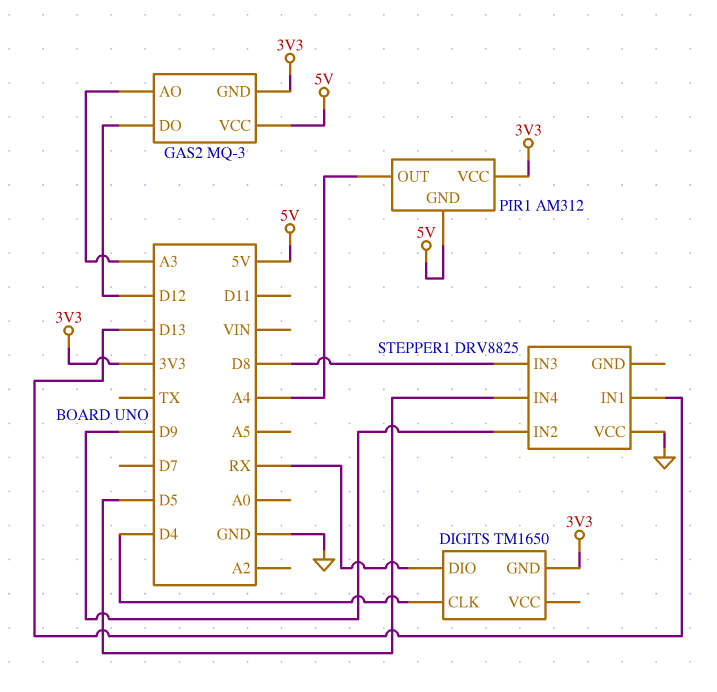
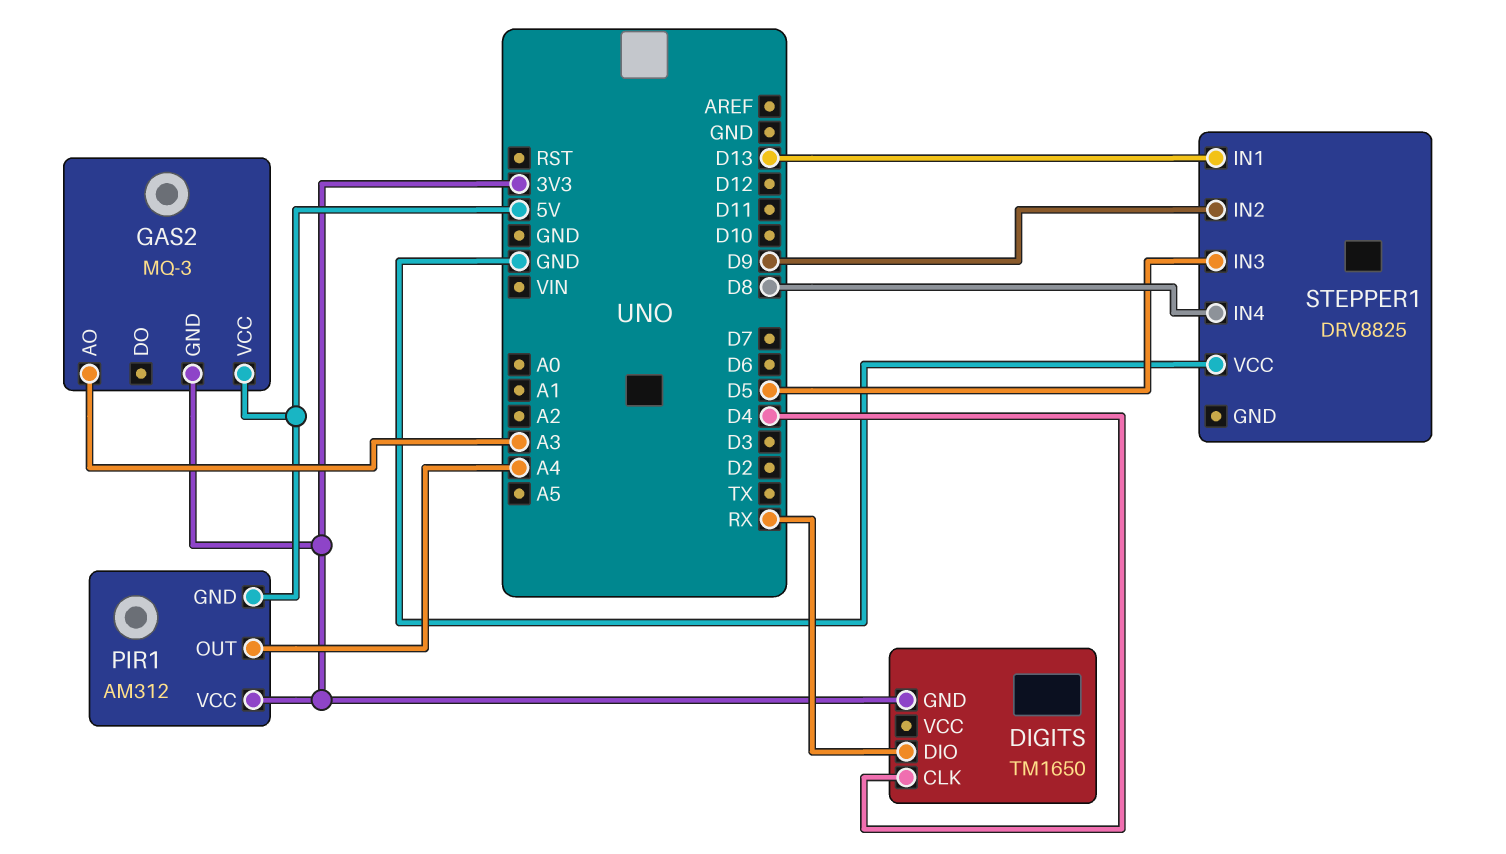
GAS2 pin DO: D12 -> none
STEPPER1 pin IN3: D8 -> D5
STEPPER1 pin IN4: D5 -> D8

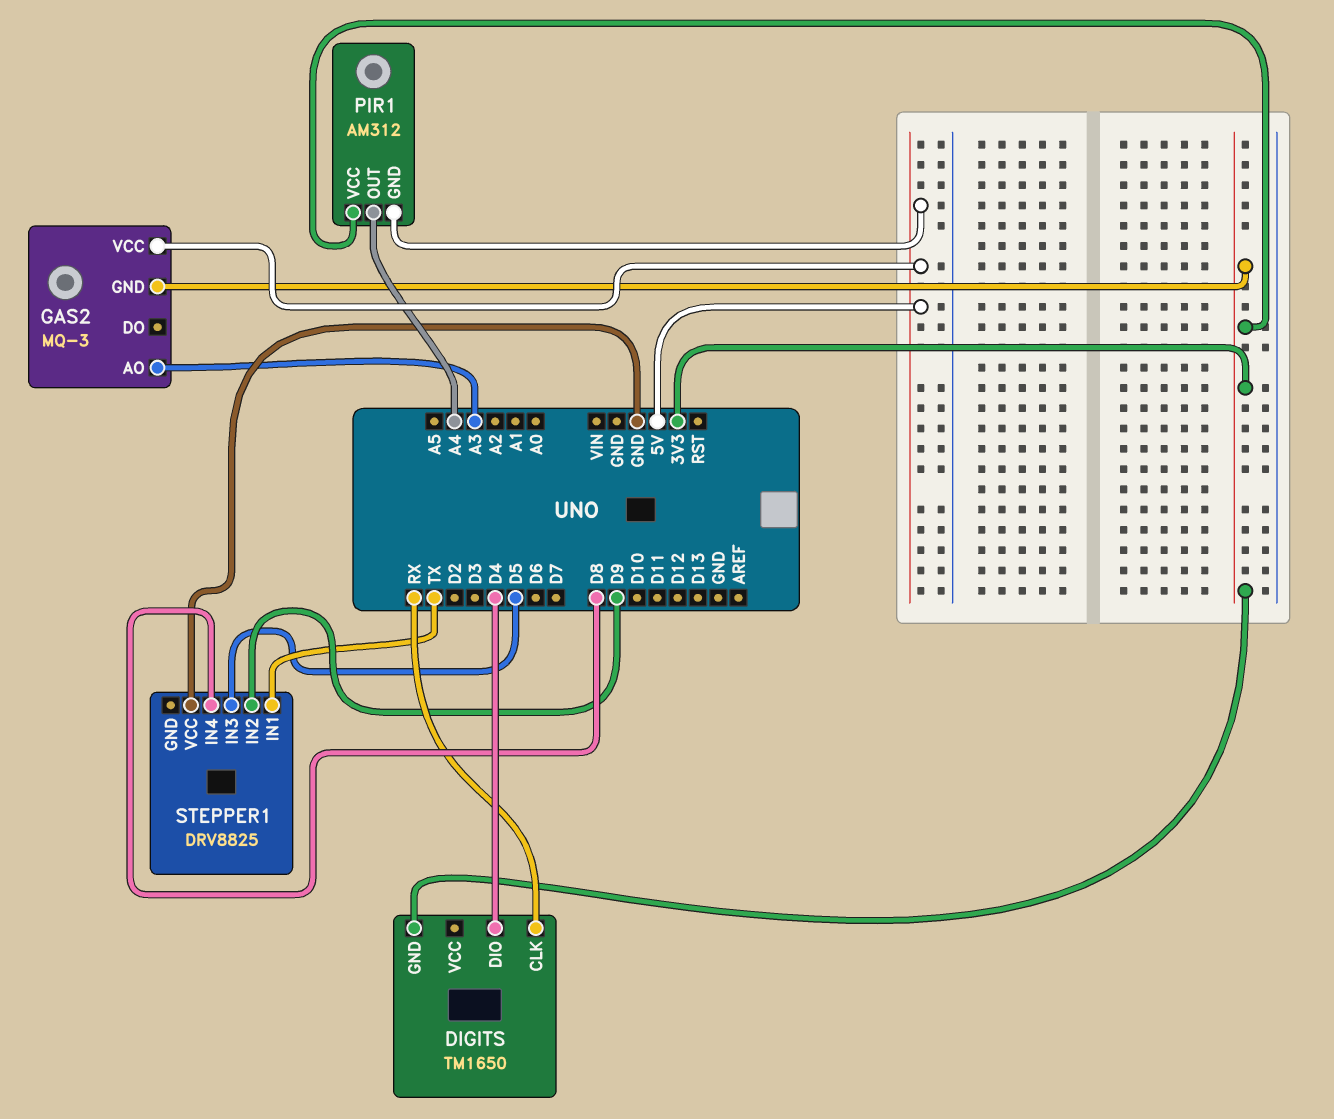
DIGITS pin CLK: D4 -> RX
DIGITS pin DIO: RX -> D4
STEPPER1 pin IN1: D13 -> TX

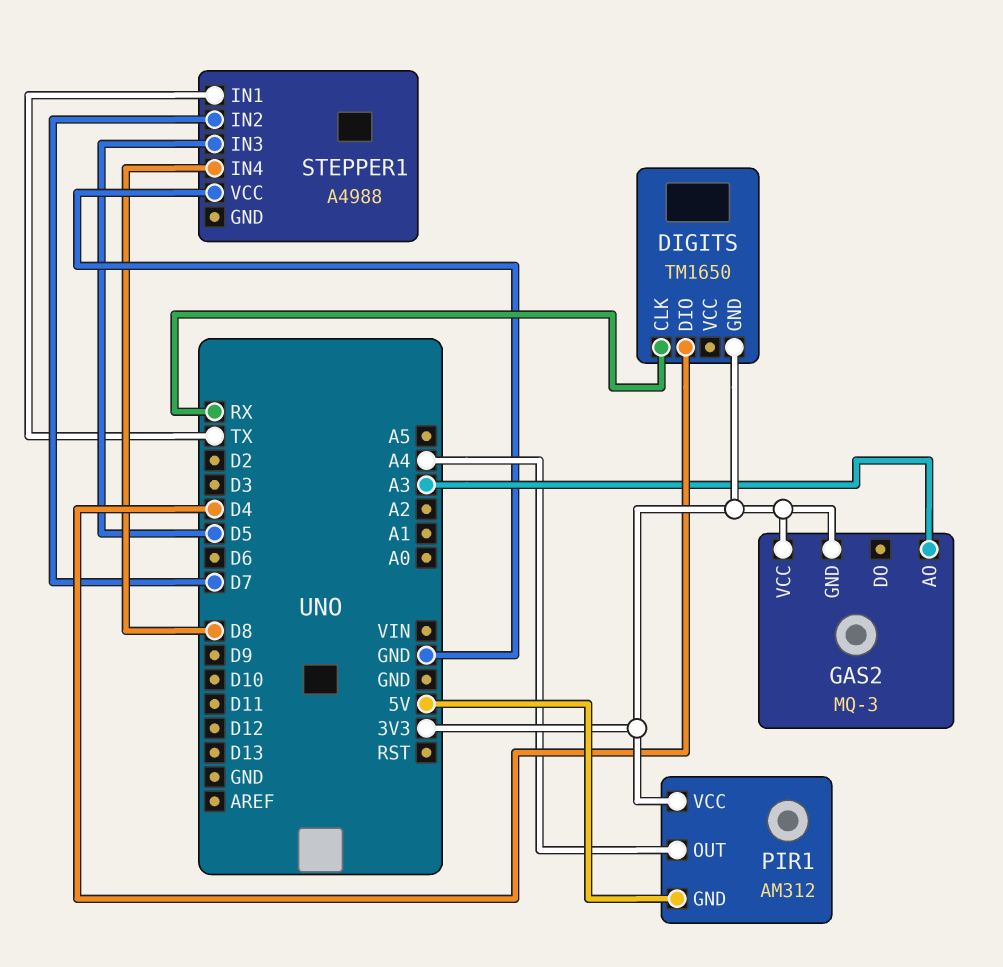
GAS2 pin VCC: 5V -> 3V3
STEPPER1: DRV8825 -> A4988
STEPPER1 pin IN2: D9 -> D7

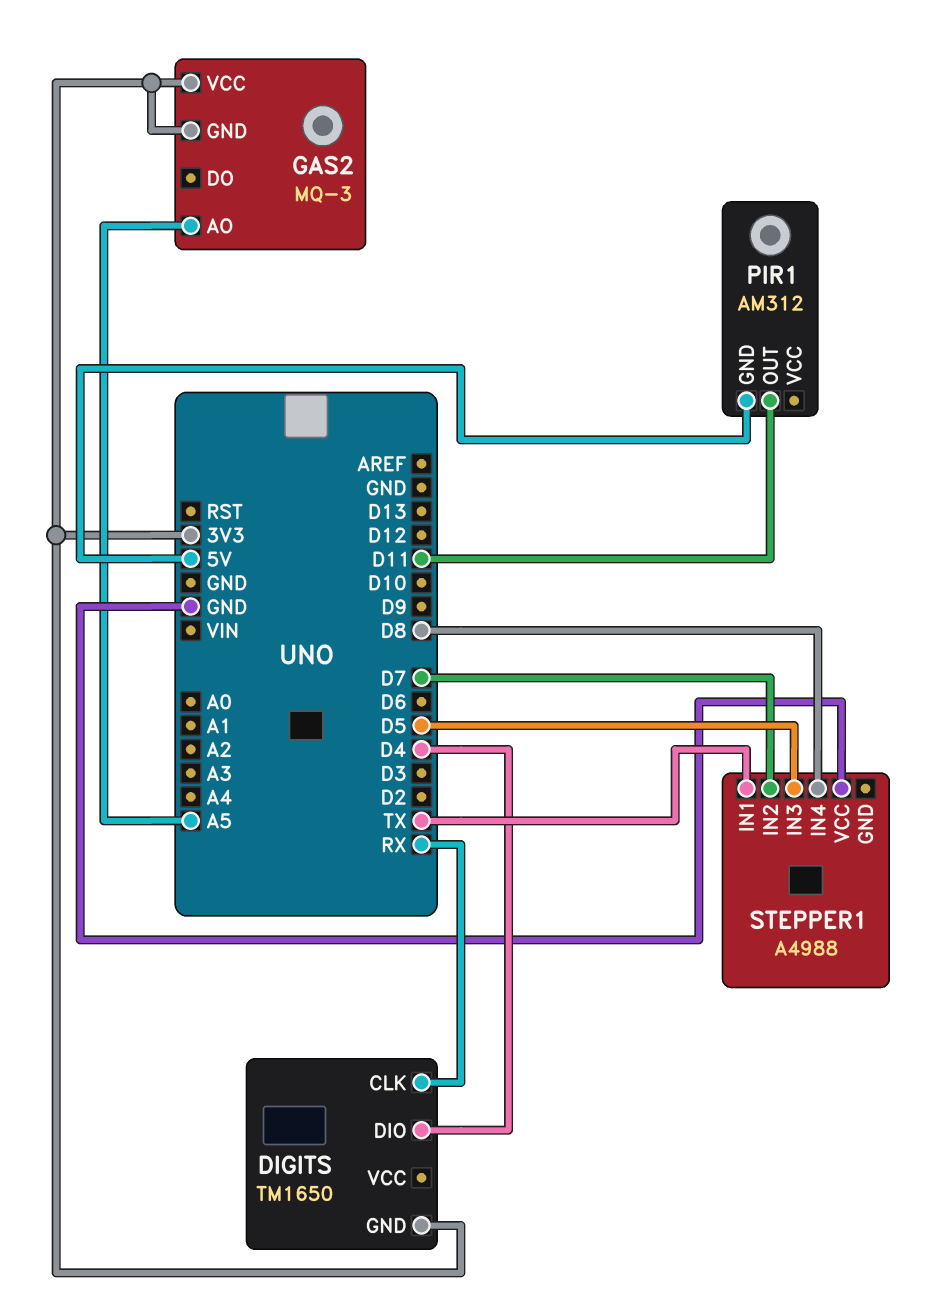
GAS2 pin AO: A3 -> A5
PIR1 pin OUT: A4 -> D11
PIR1 pin VCC: 3V3 -> none

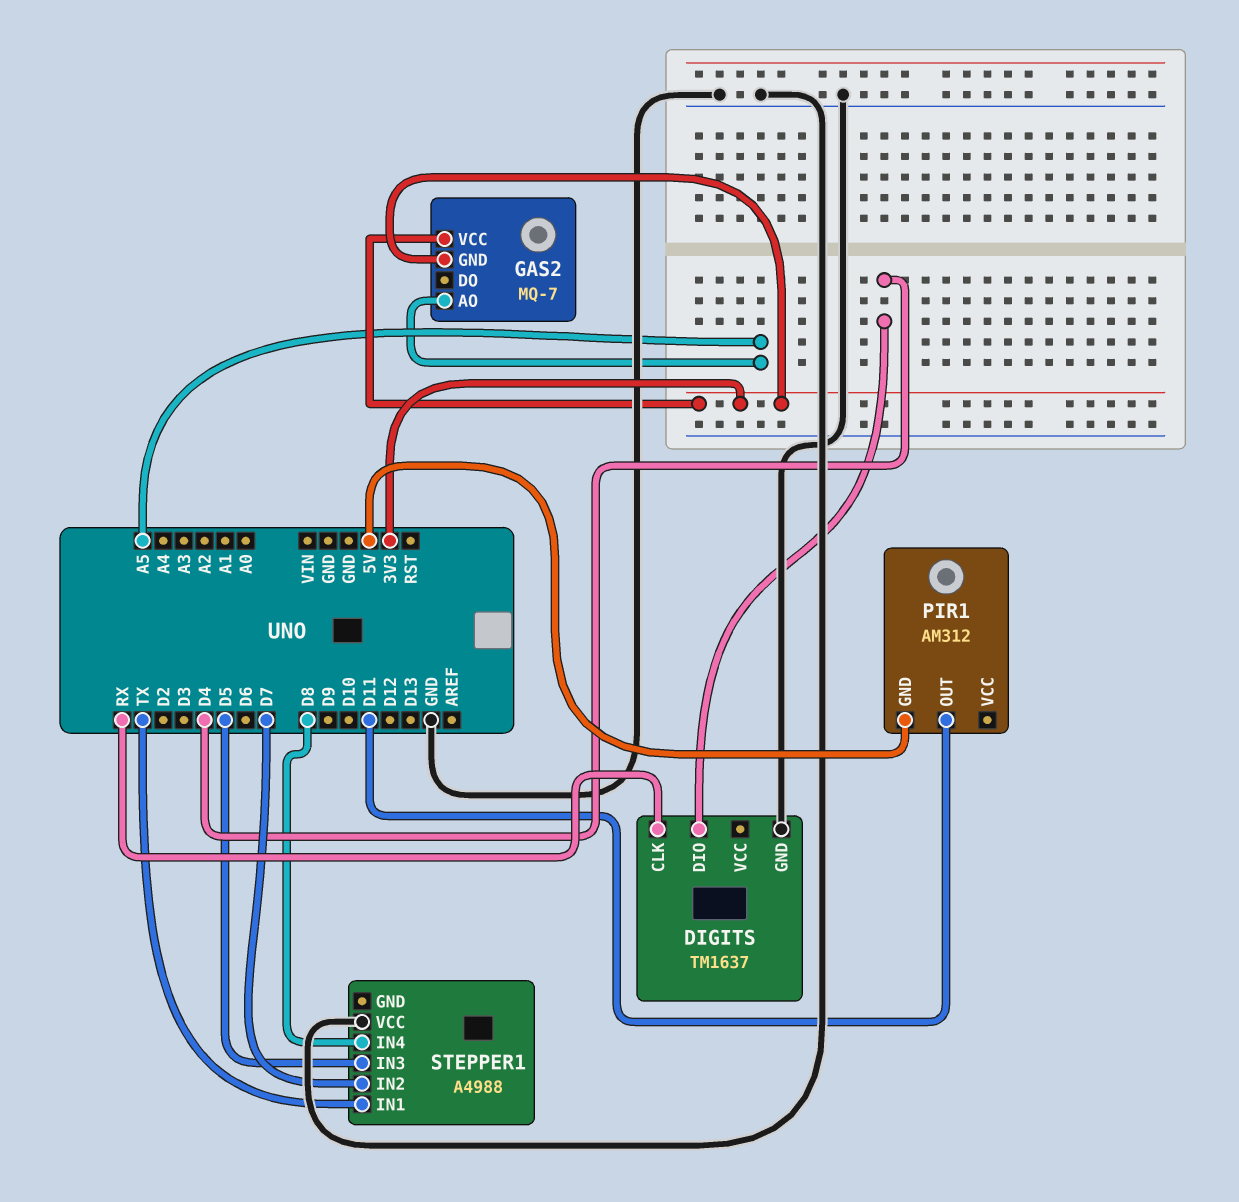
DIGITS: TM1650 -> TM1637
DIGITS pin GND: 3V3 -> GND
GAS2: MQ-3 -> MQ-7

